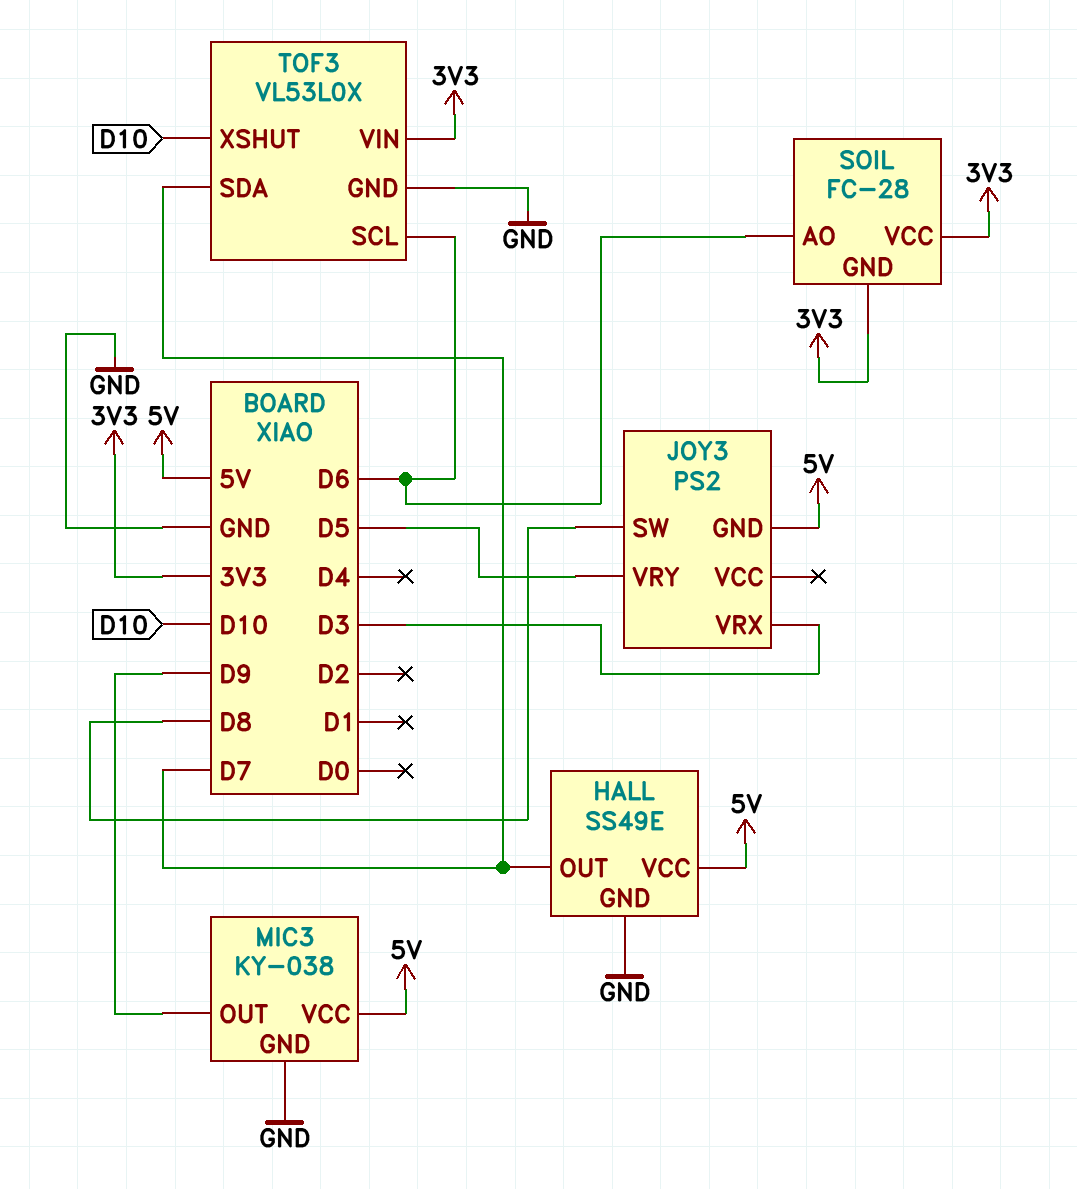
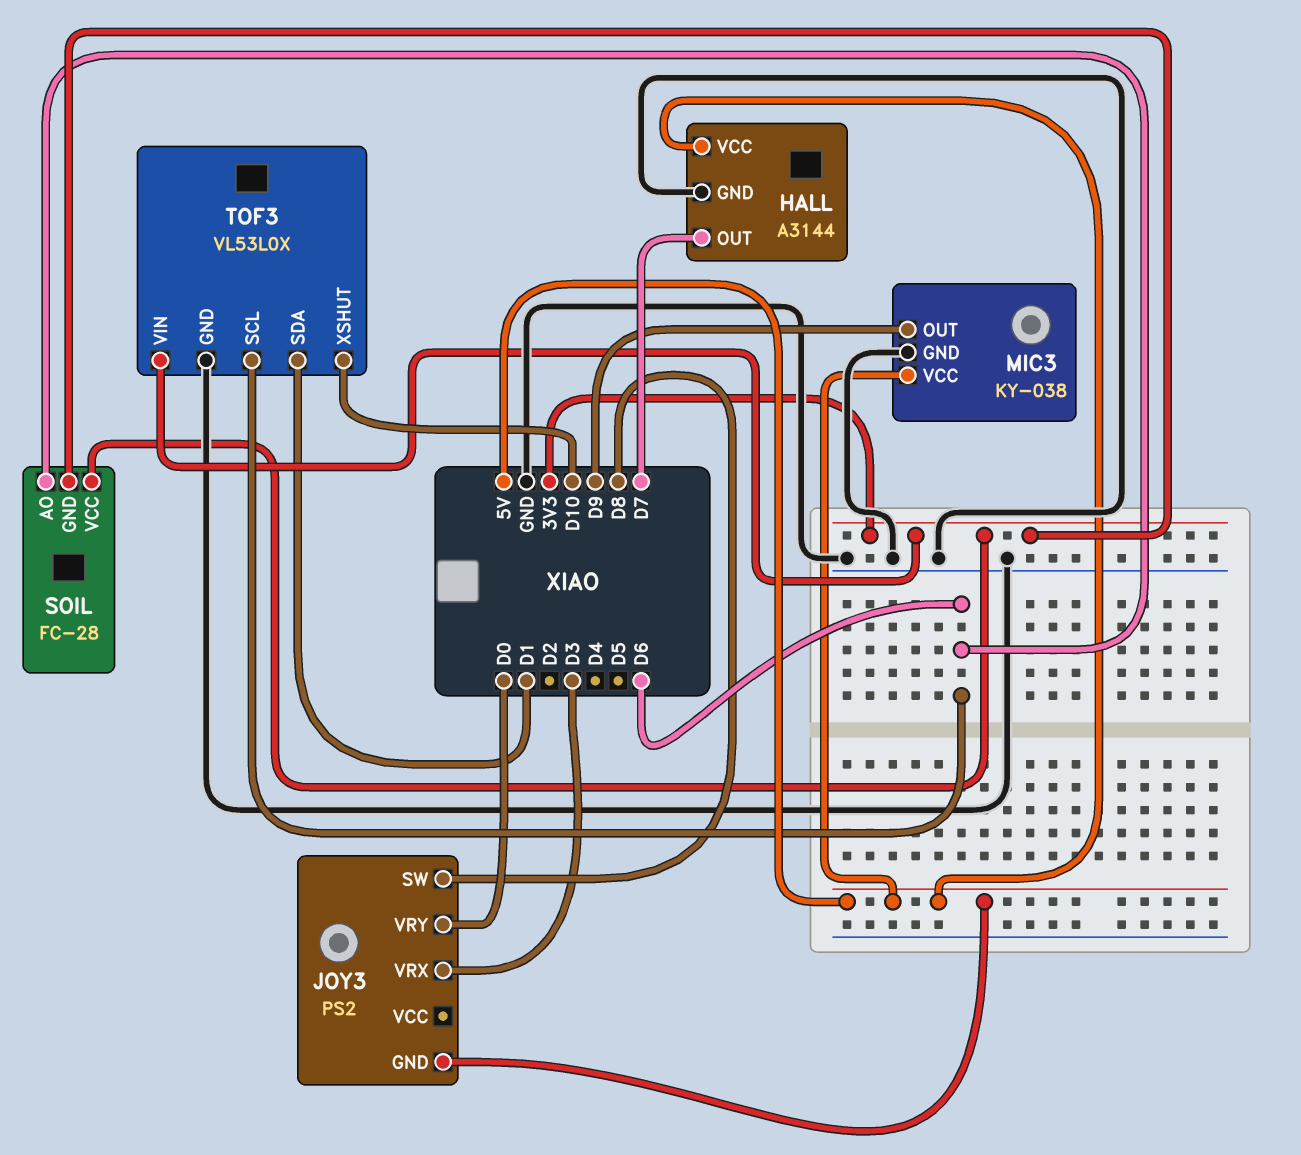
HALL: SS49E -> A3144
JOY3 pin VRY: D5 -> D0
TOF3 pin SDA: D7 -> D1

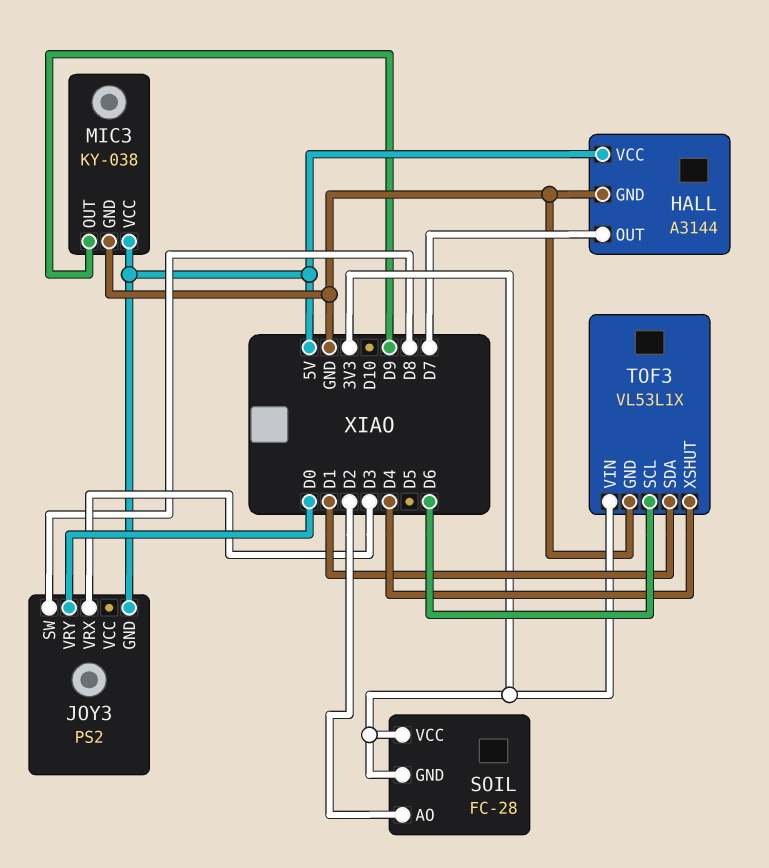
SOIL pin AO: D6 -> D2
TOF3: VL53L0X -> VL53L1X
TOF3 pin XSHUT: D10 -> D4

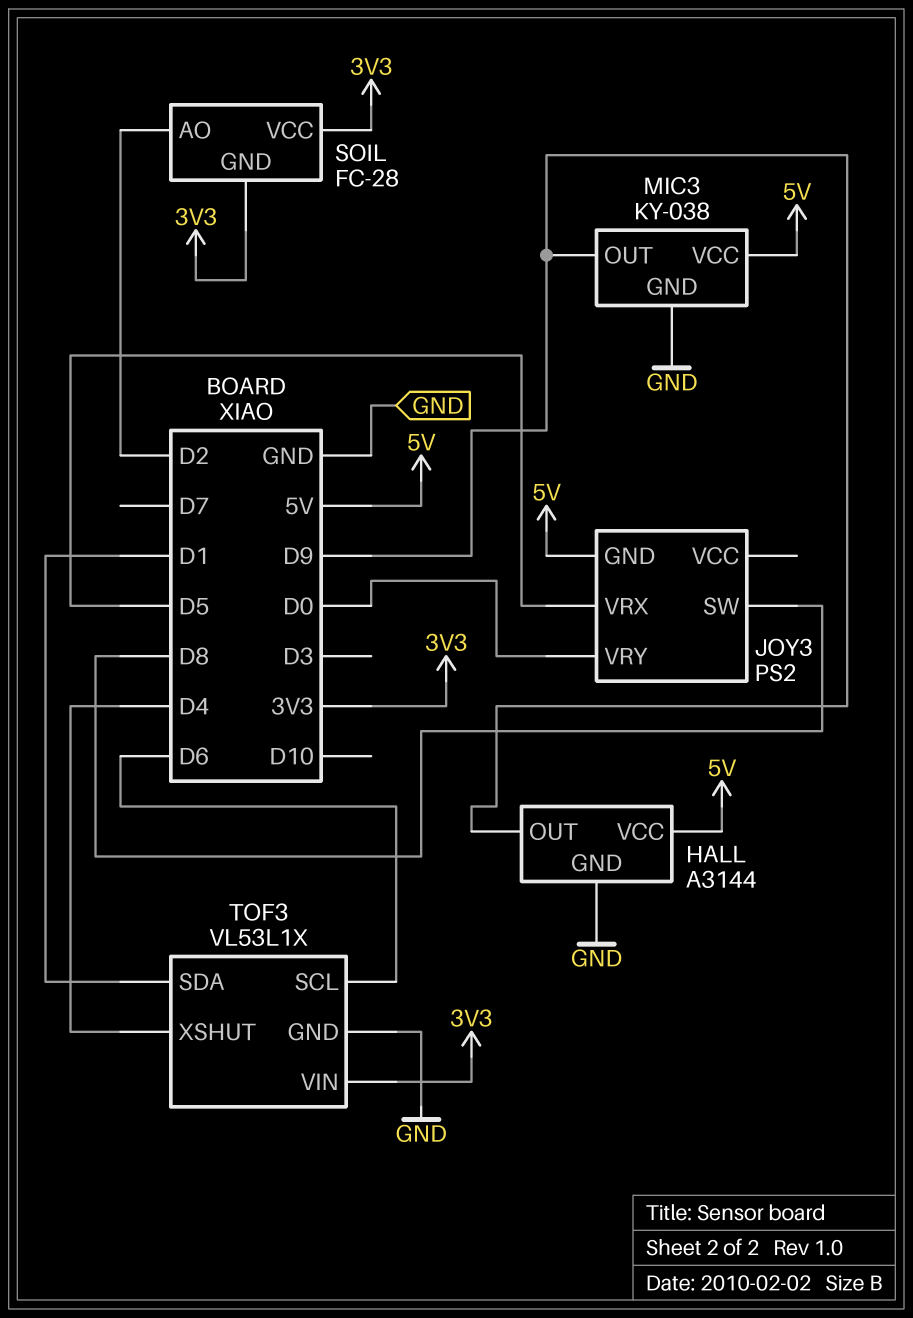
HALL pin OUT: D7 -> D9
JOY3 pin VRX: D3 -> D5

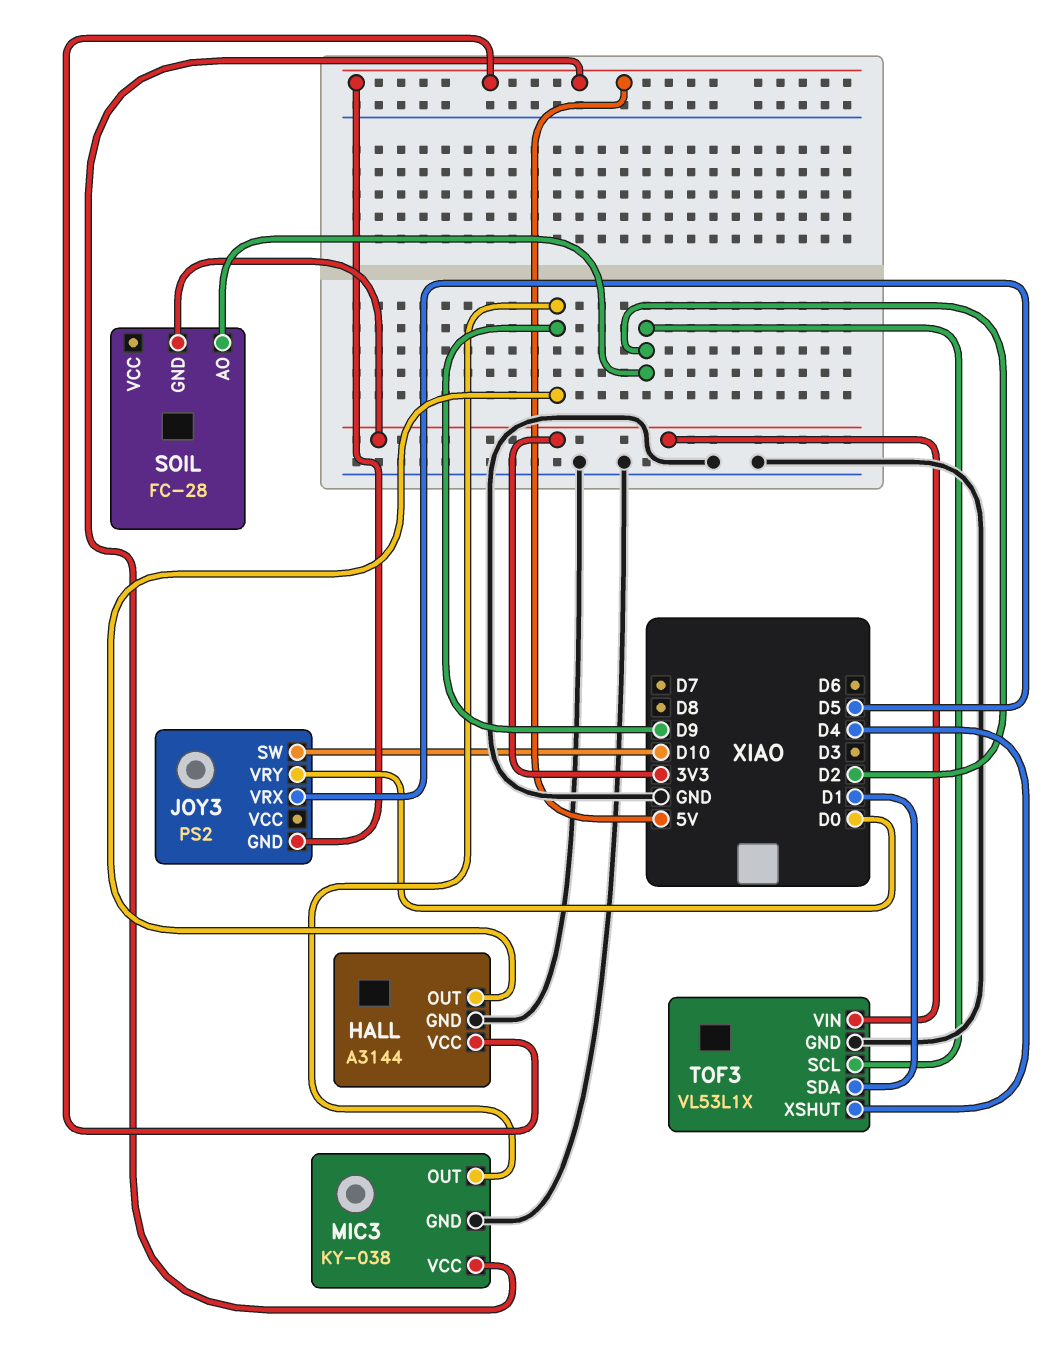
JOY3 pin SW: D8 -> D10
SOIL pin VCC: 3V3 -> none
TOF3 pin SCL: D6 -> D2

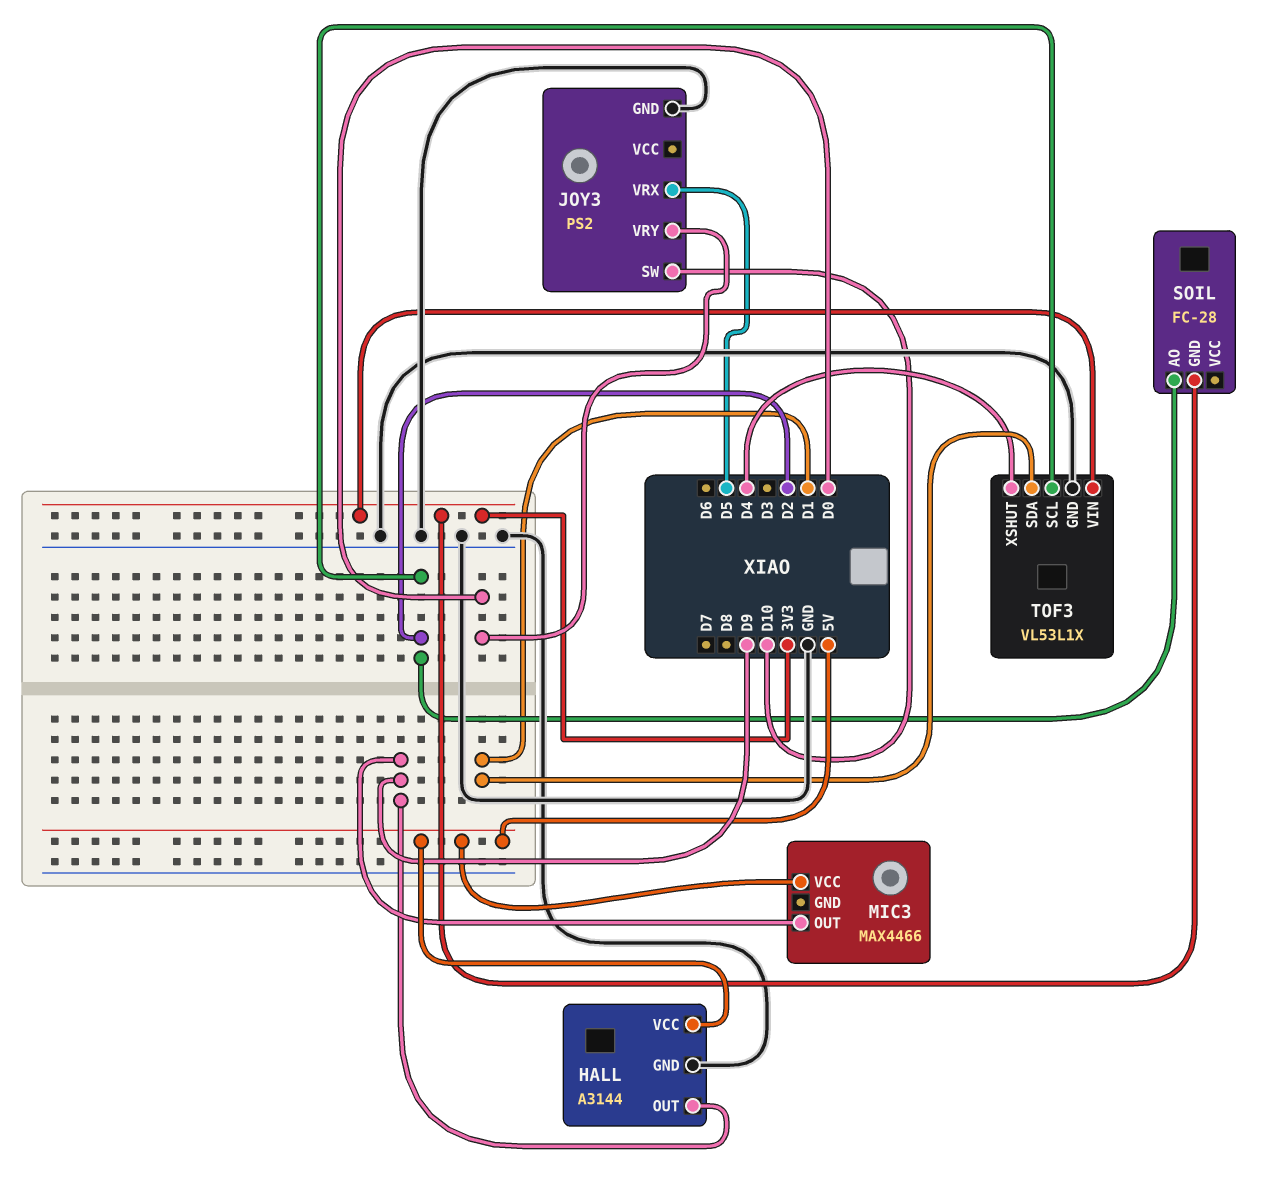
JOY3 pin GND: 5V -> GND
MIC3: KY-038 -> MAX4466
MIC3 pin GND: GND -> none

